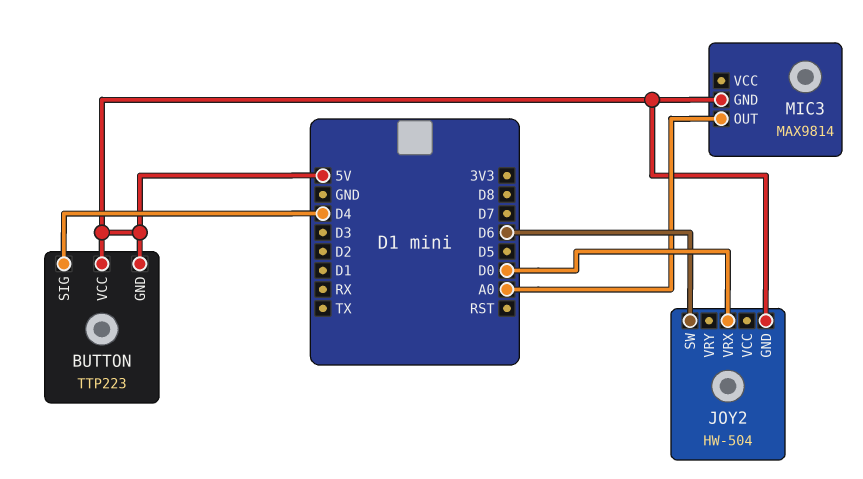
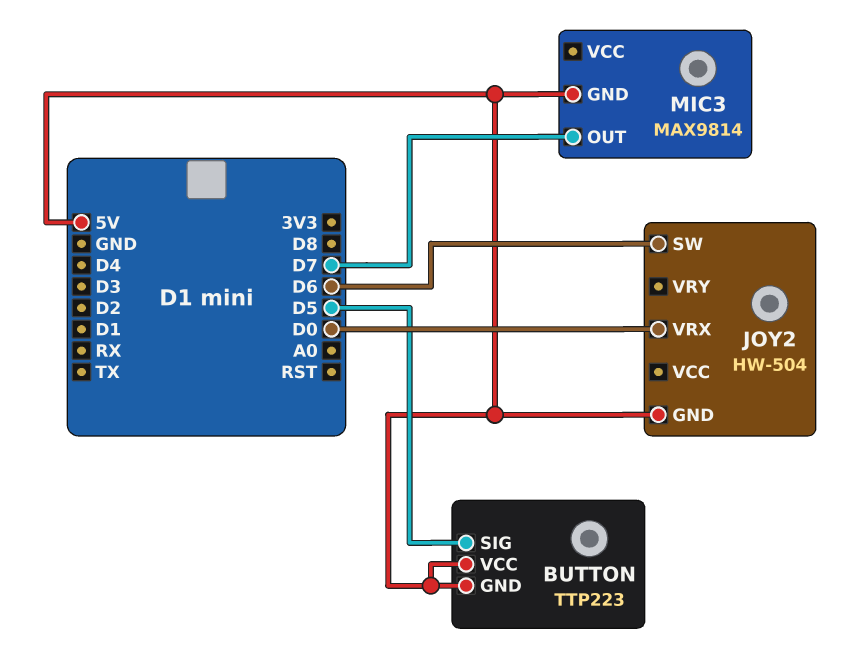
BUTTON pin SIG: D4 -> D5
MIC3 pin OUT: A0 -> D7

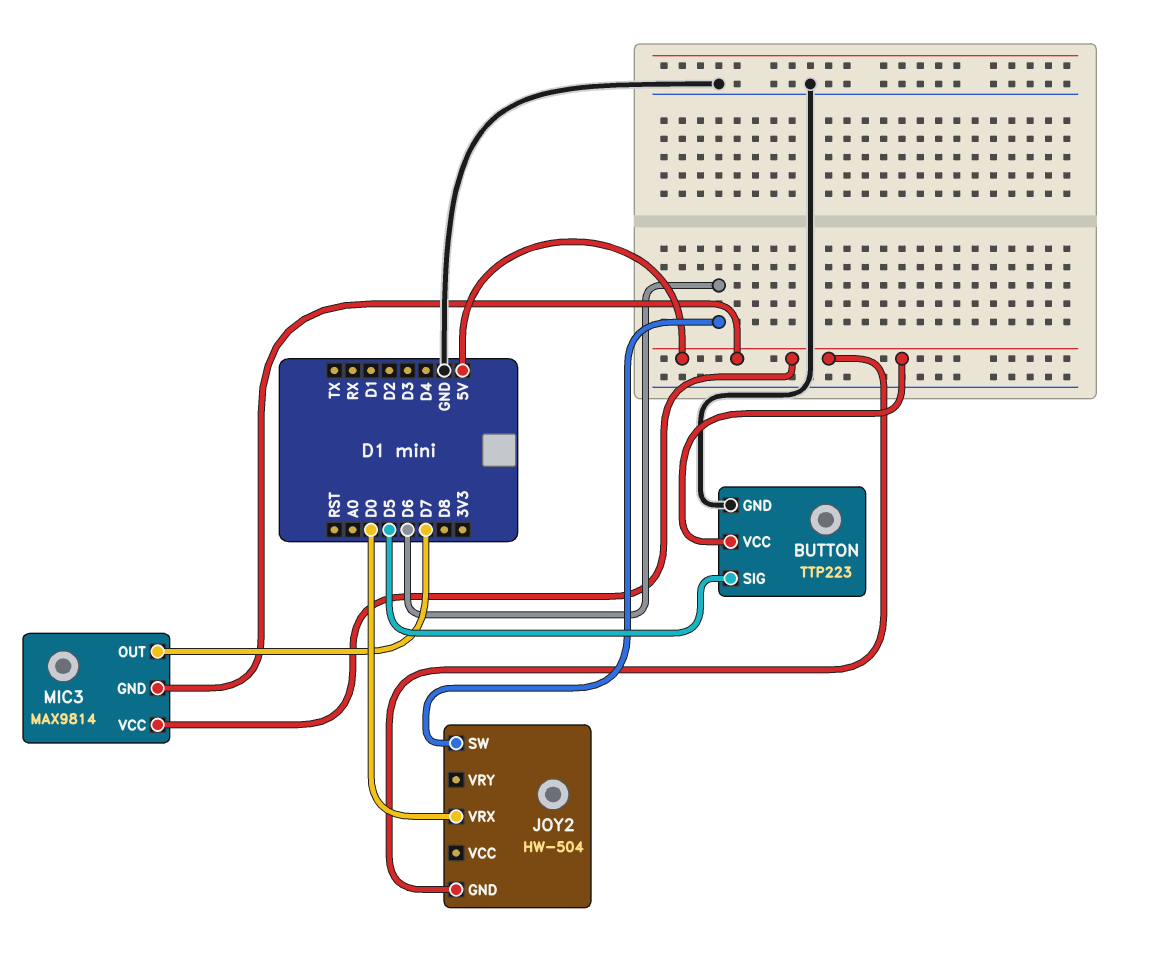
BUTTON pin GND: 5V -> GND
MIC3 pin VCC: none -> 5V

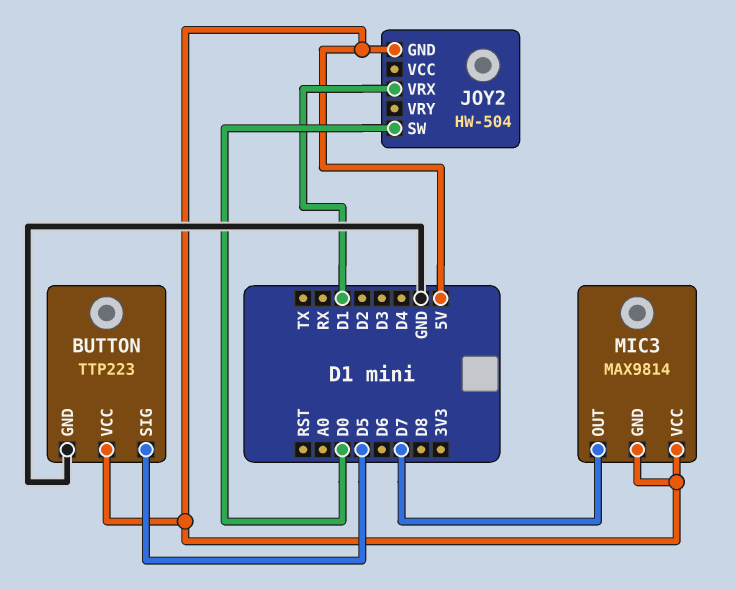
JOY2 pin SW: D6 -> D0
JOY2 pin VRX: D0 -> D1

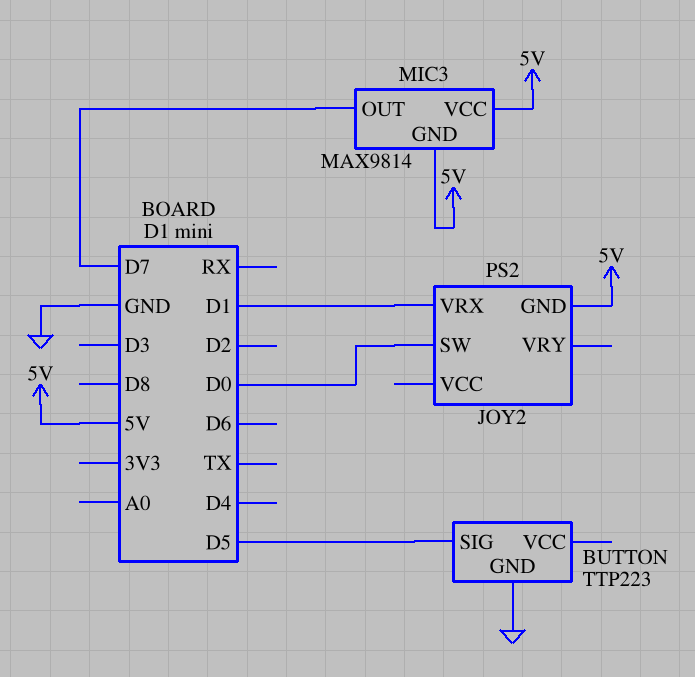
BUTTON pin VCC: 5V -> none
JOY2: HW-504 -> PS2

